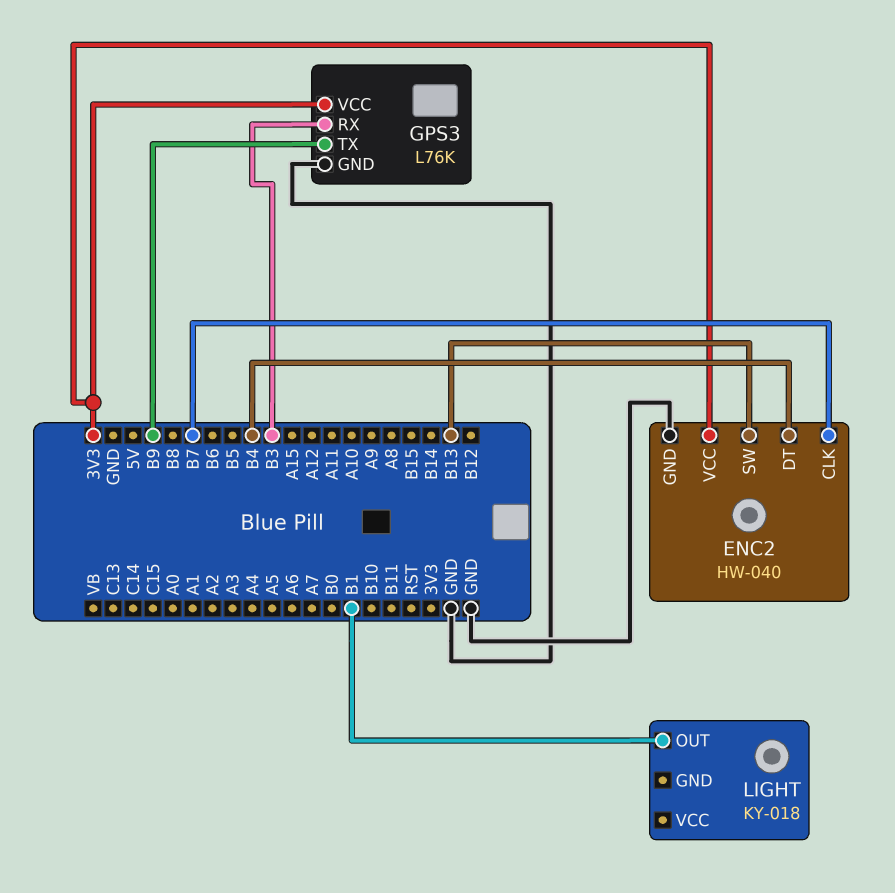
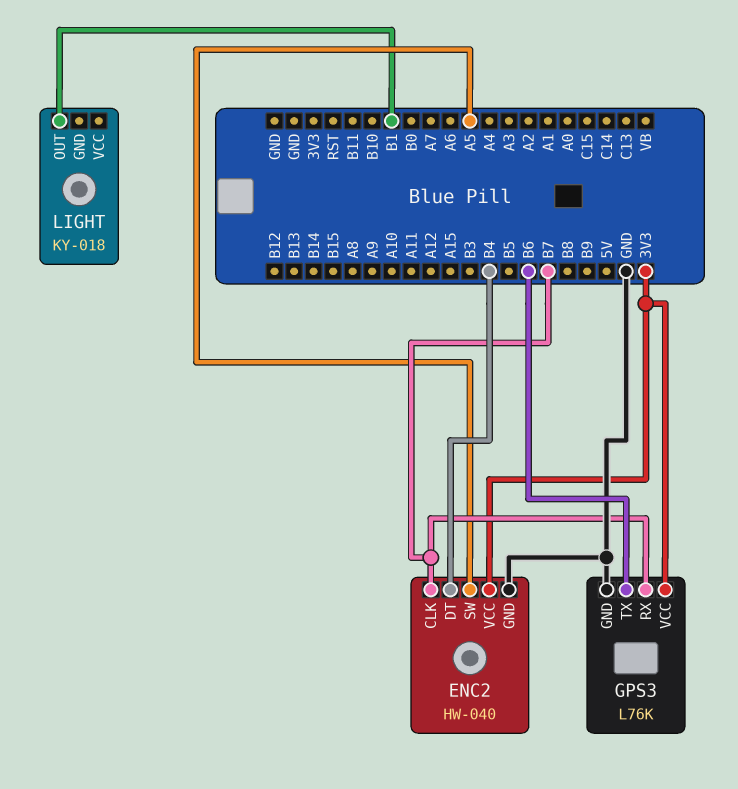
ENC2 pin SW: B13 -> A5
GPS3 pin RX: B3 -> B7
GPS3 pin TX: B9 -> B6

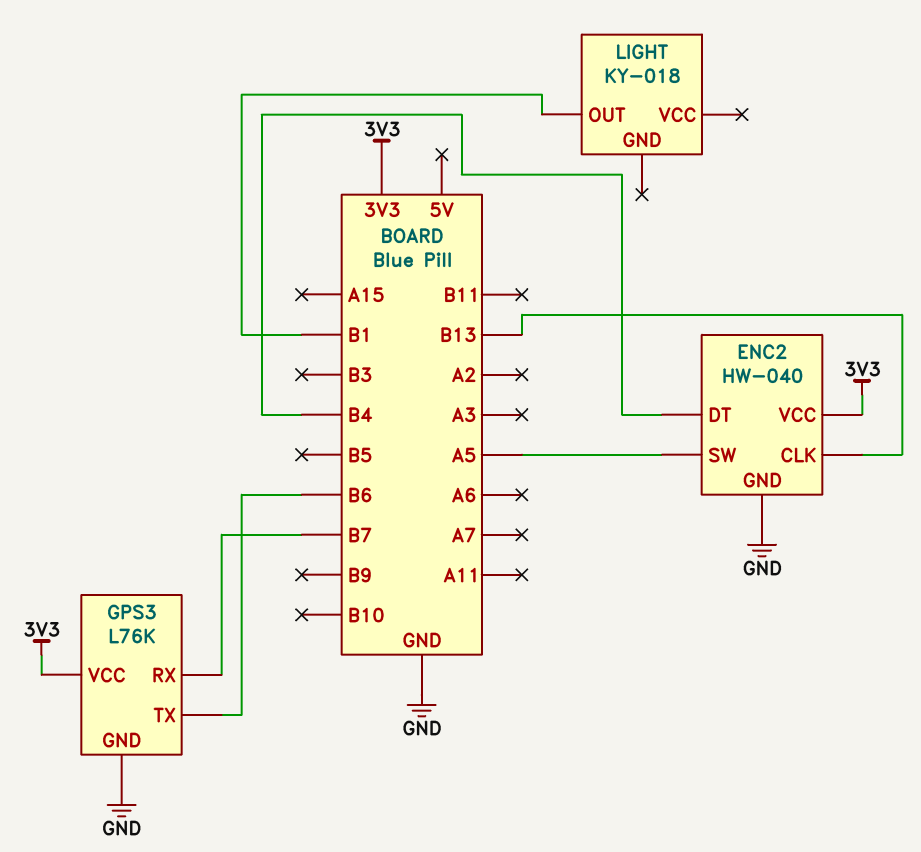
ENC2 pin CLK: B7 -> B13

